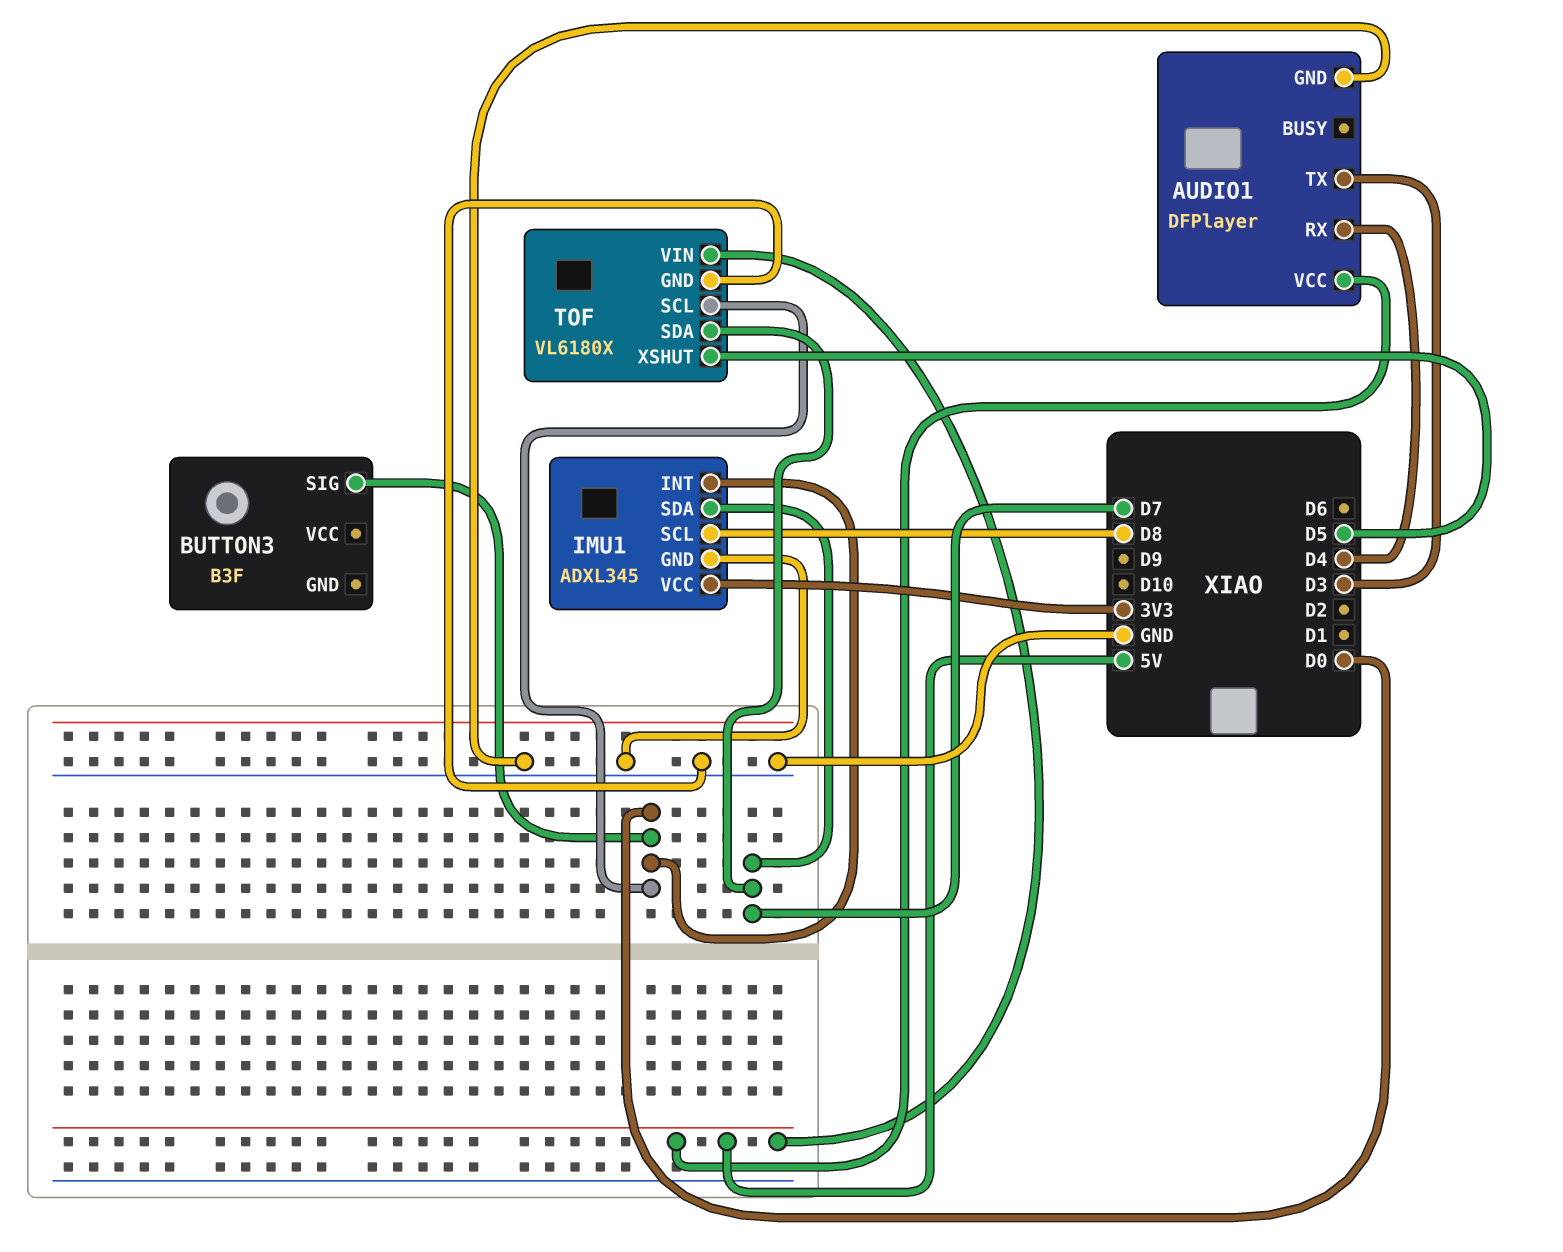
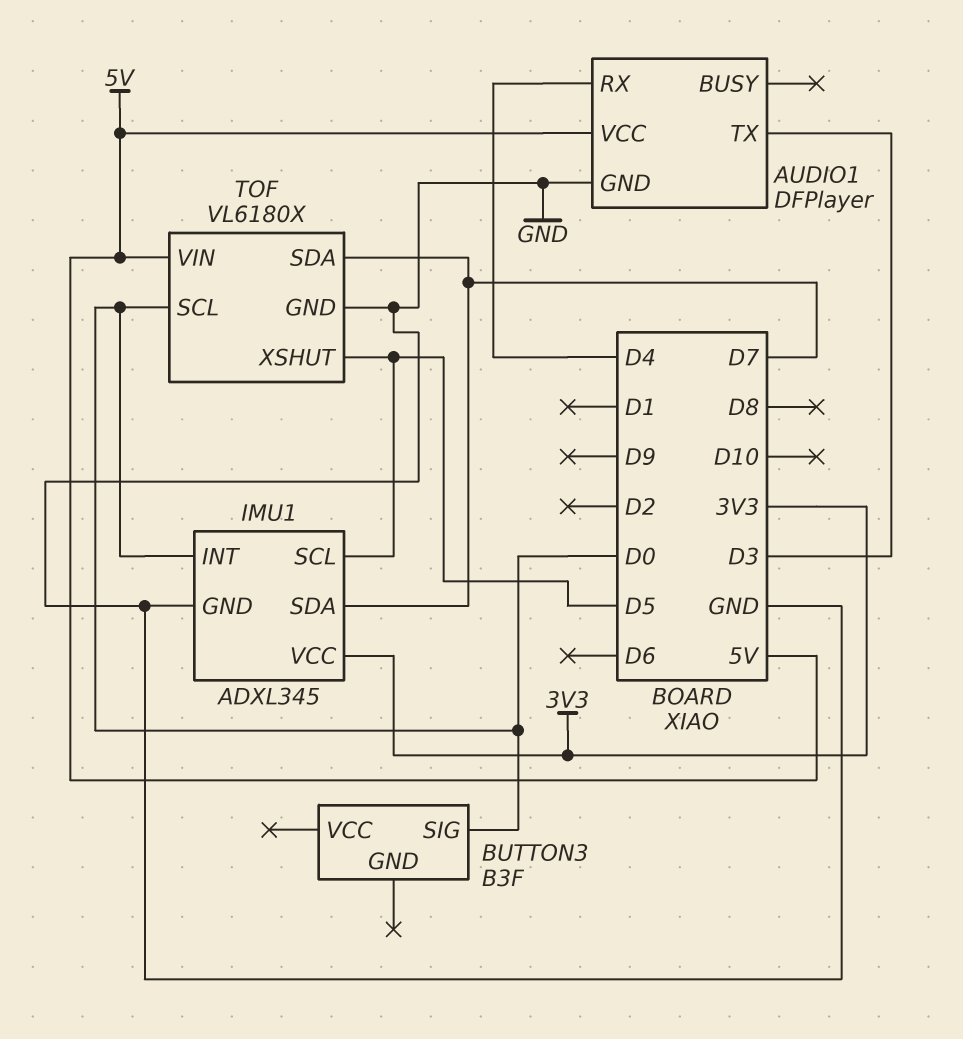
IMU1 pin SCL: D8 -> D5

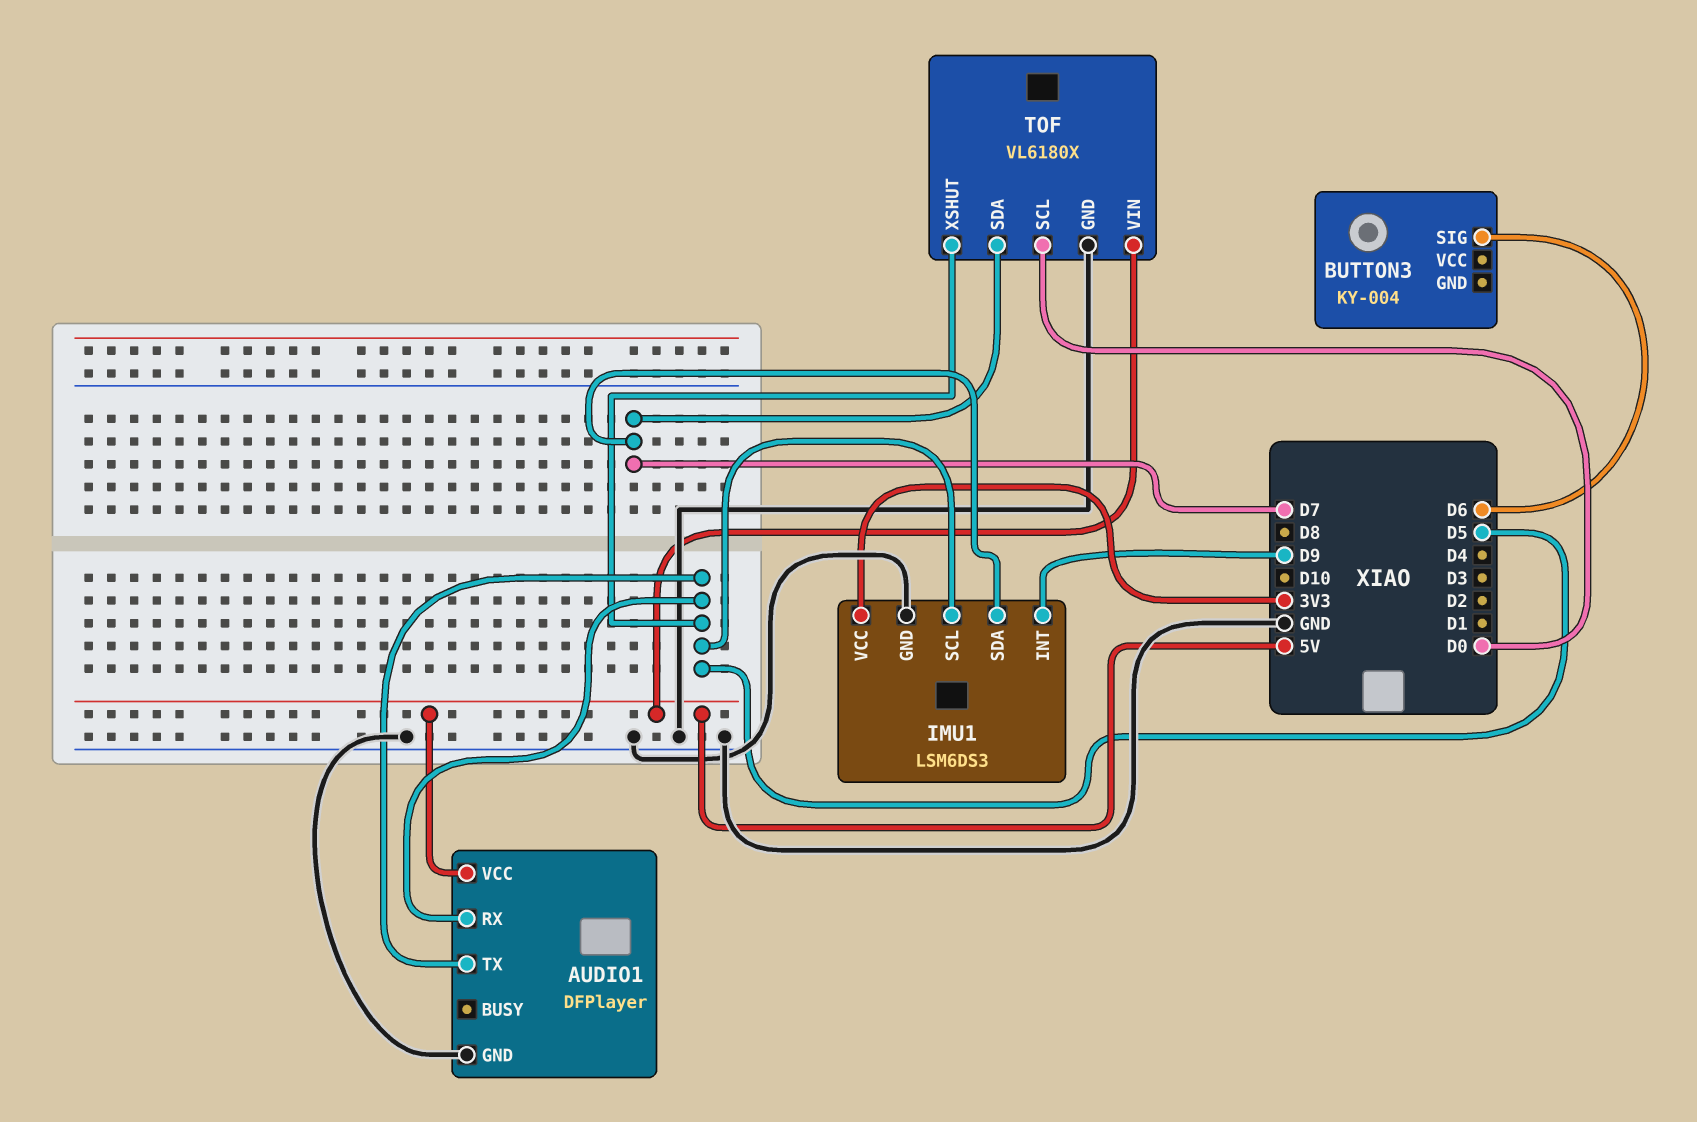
AUDIO1 pin RX: D4 -> D5
AUDIO1 pin TX: D3 -> D5
BUTTON3: B3F -> KY-004
BUTTON3 pin SIG: D0 -> D6
IMU1: ADXL345 -> LSM6DS3
IMU1 pin INT: D0 -> D9

